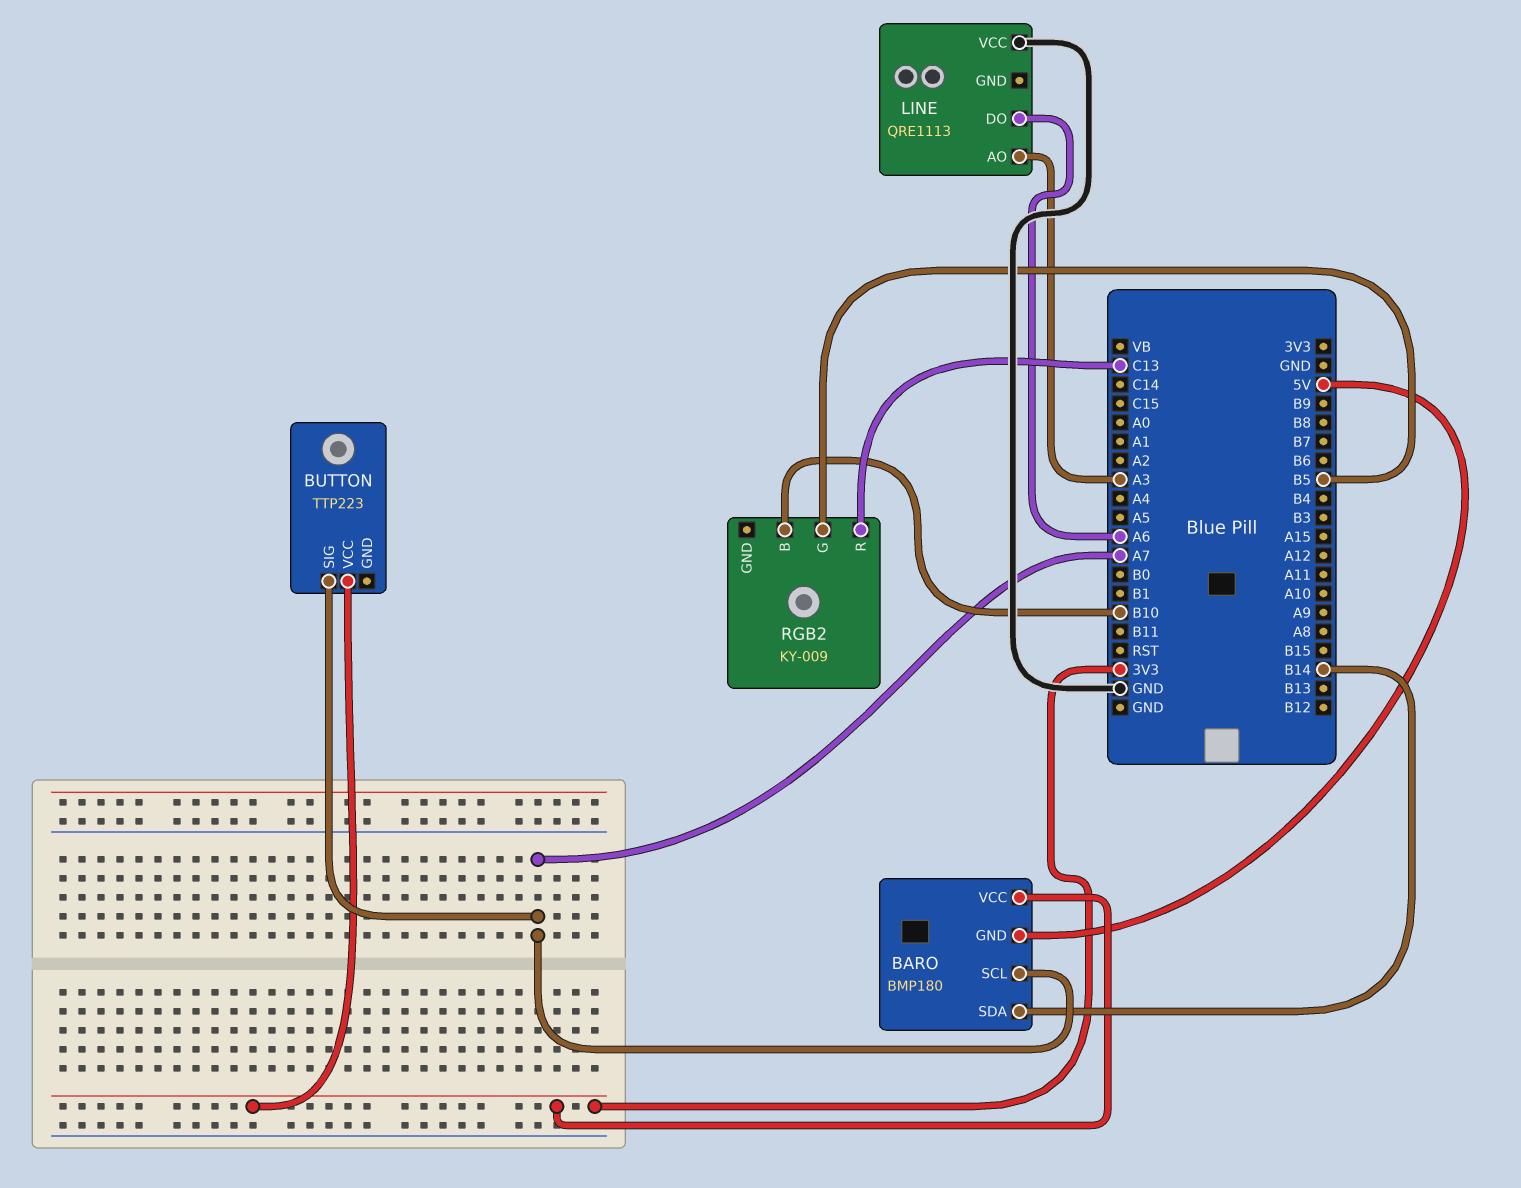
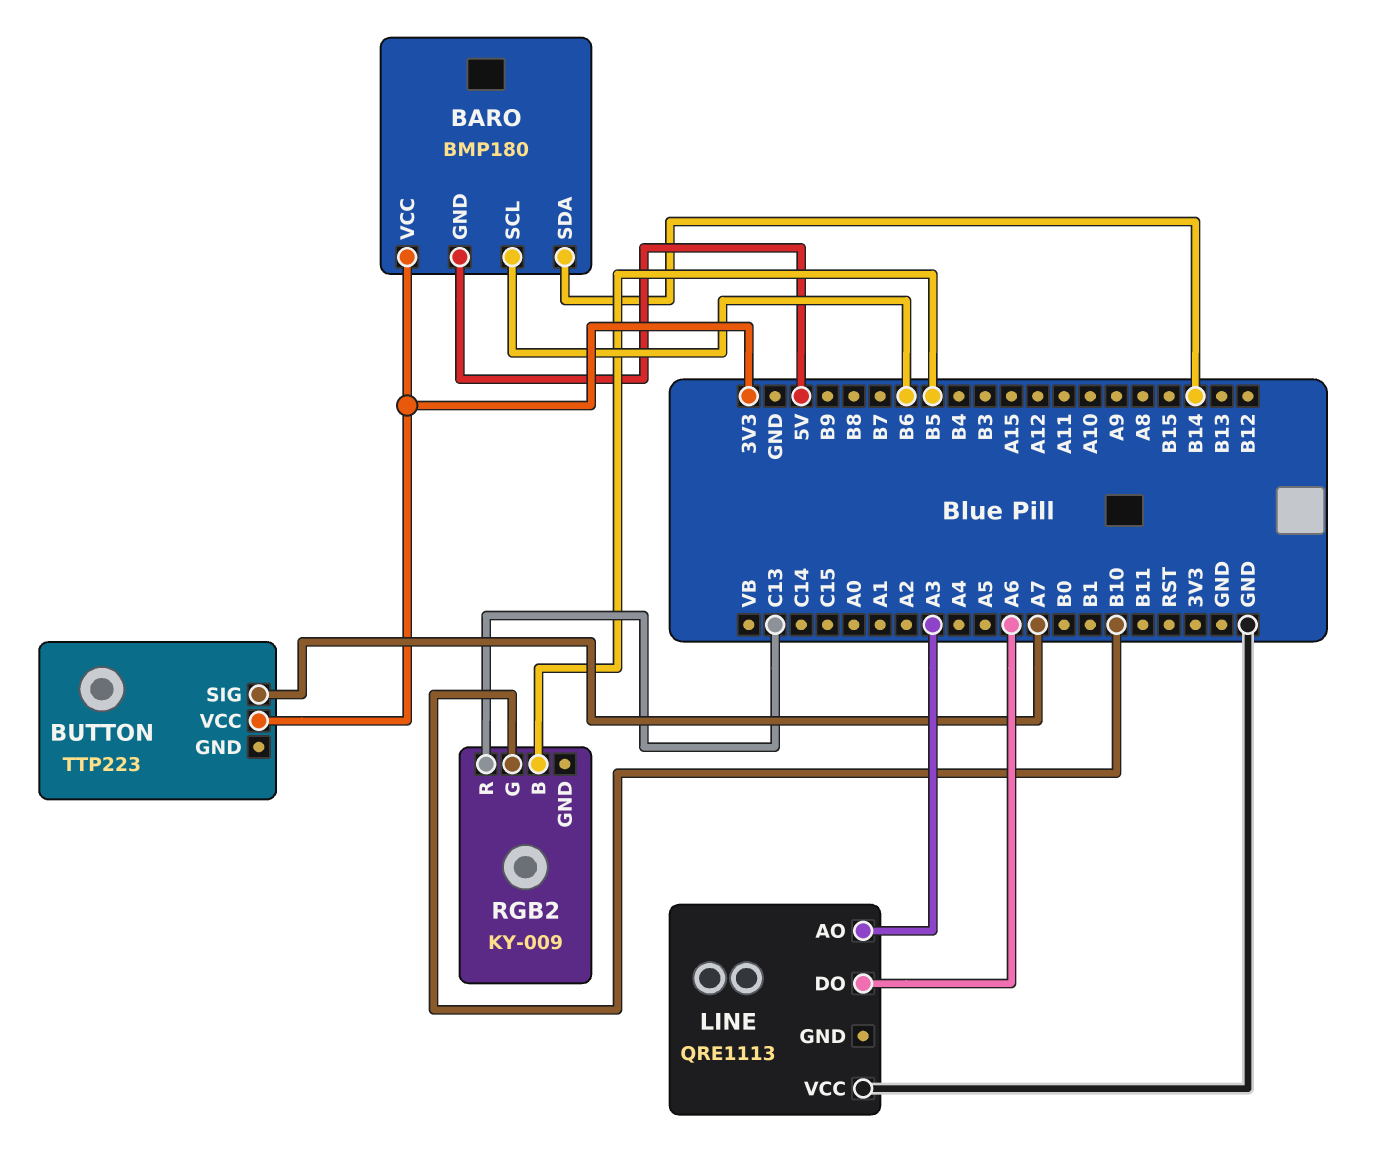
BARO pin SCL: A7 -> B6
RGB2 pin B: B10 -> B5
RGB2 pin G: B5 -> B10

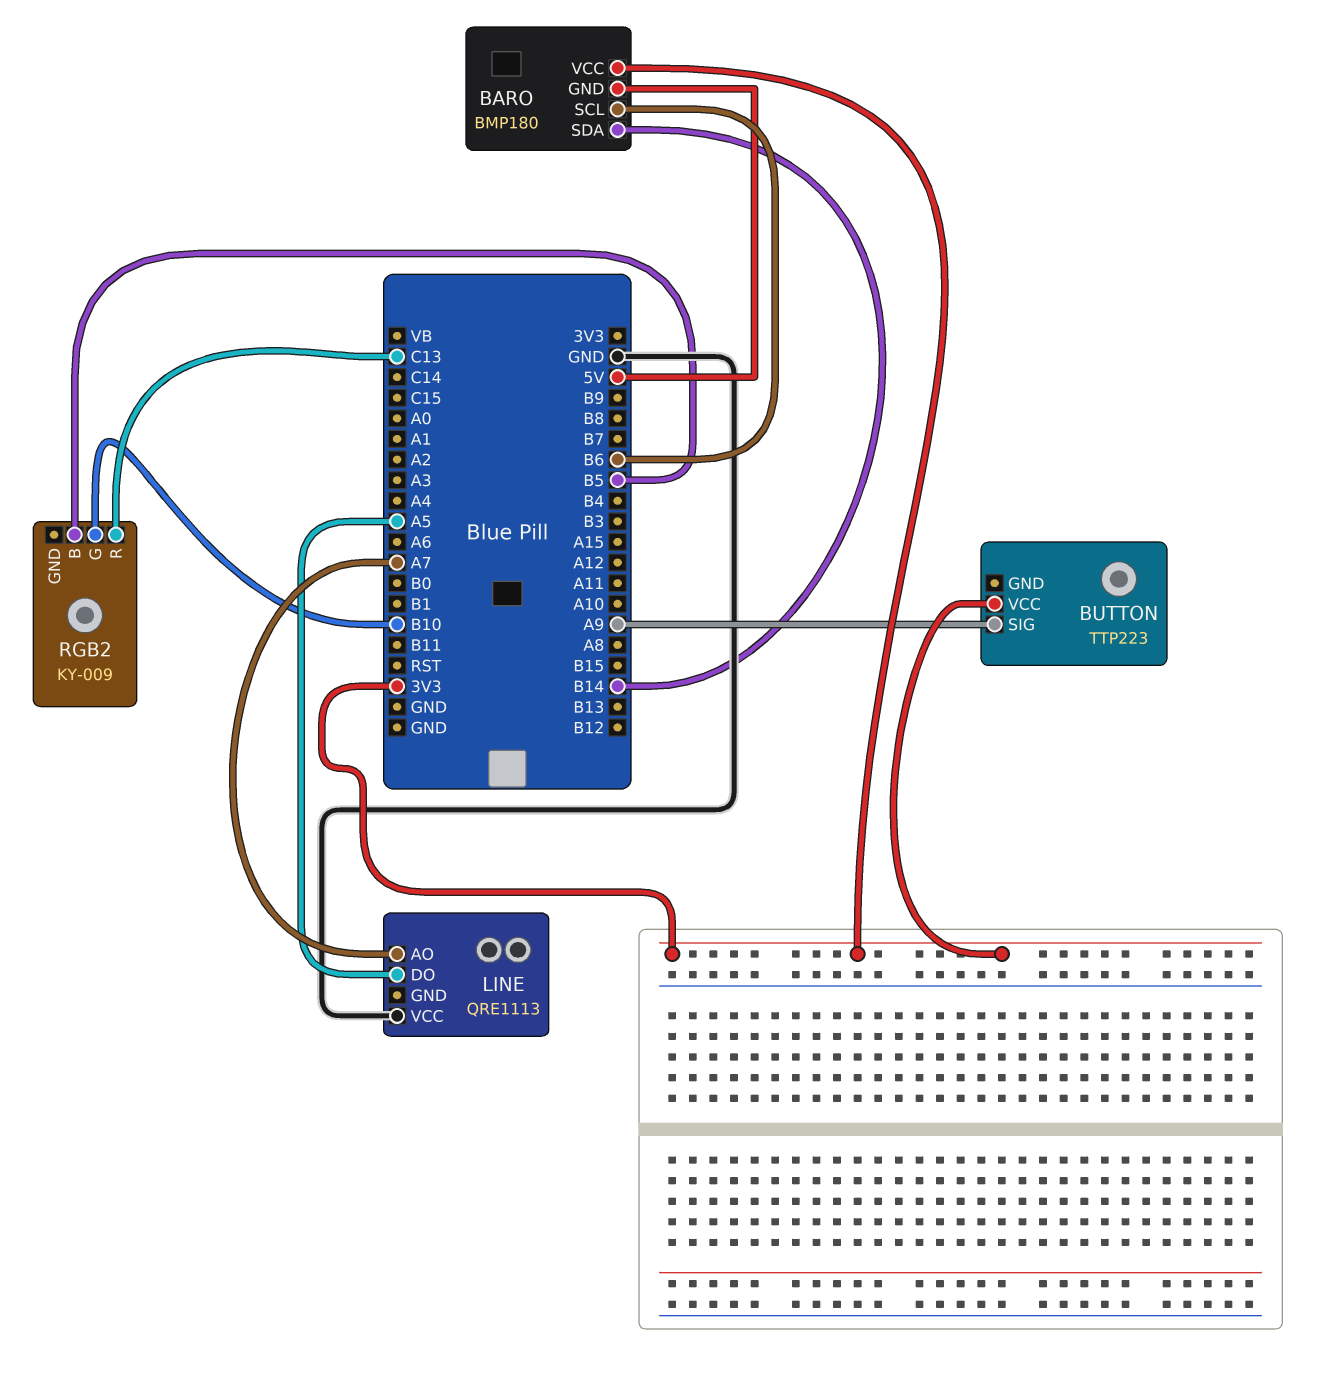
BUTTON pin SIG: A7 -> A9
LINE pin AO: A3 -> A7
LINE pin DO: A6 -> A5

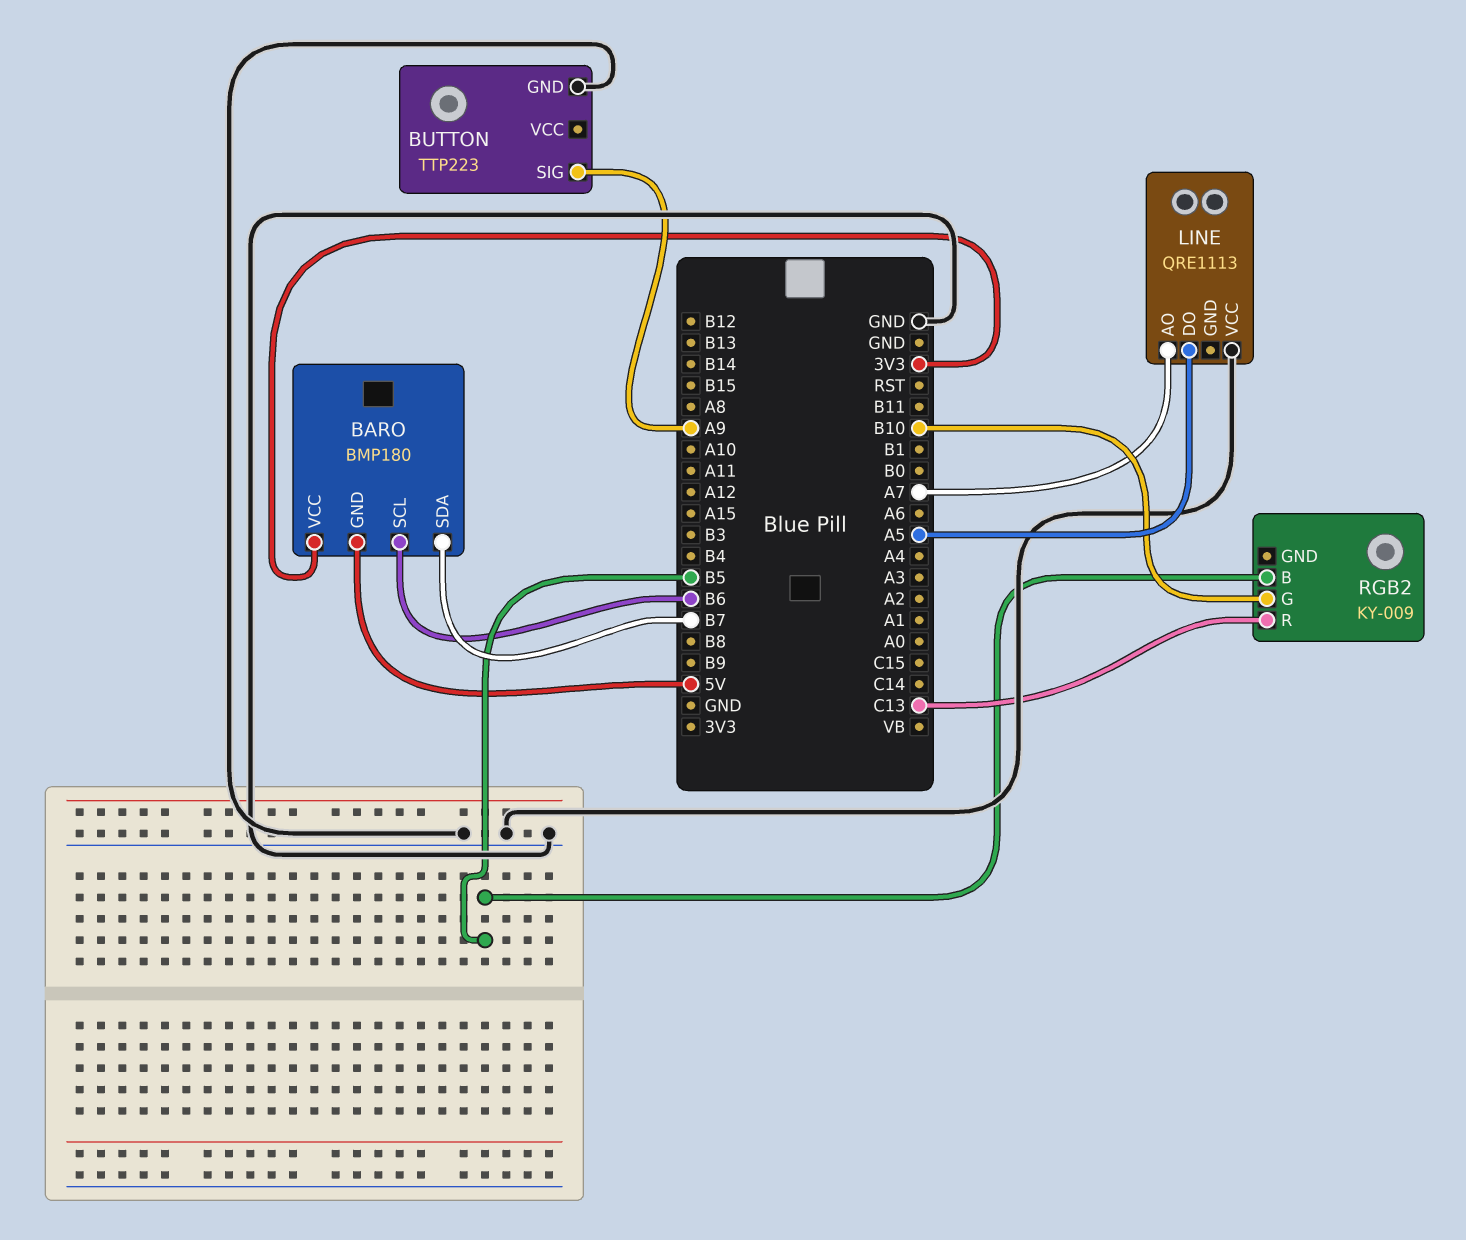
BARO pin SDA: B14 -> B7
BUTTON pin GND: none -> GND
BUTTON pin VCC: 3V3 -> none

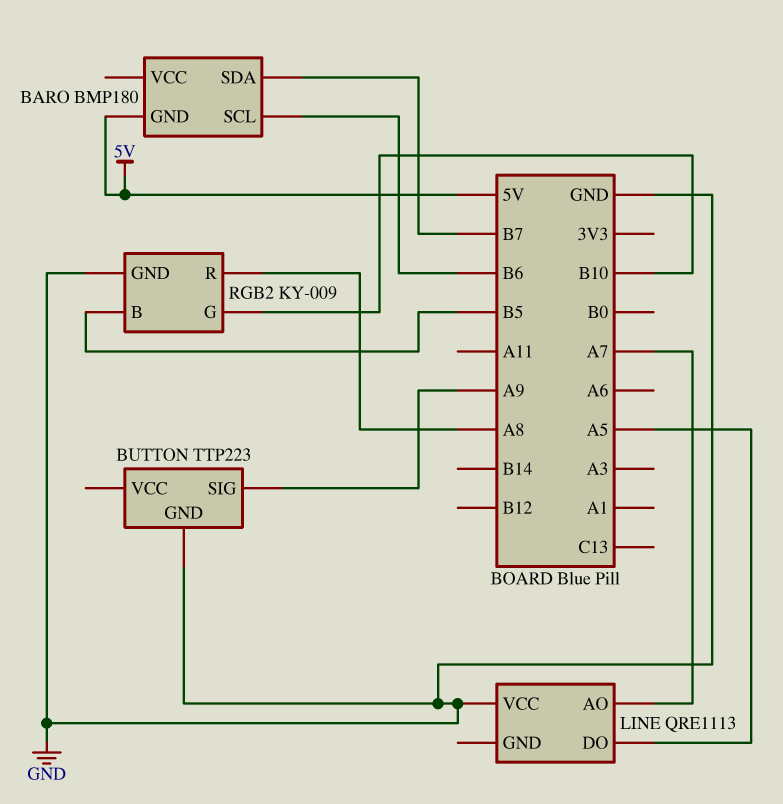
BARO pin VCC: 3V3 -> none
RGB2 pin GND: none -> GND
RGB2 pin R: C13 -> A8

